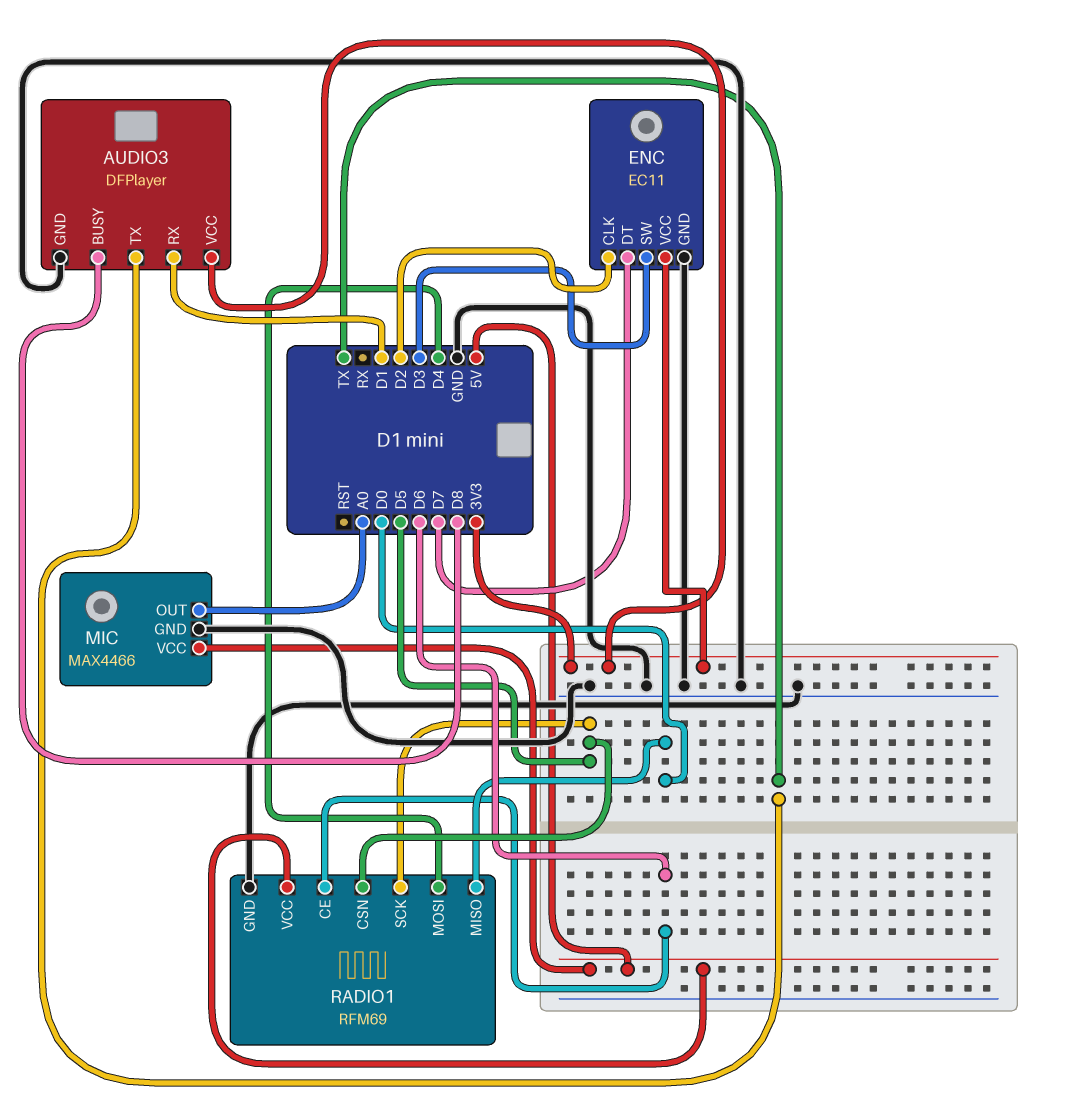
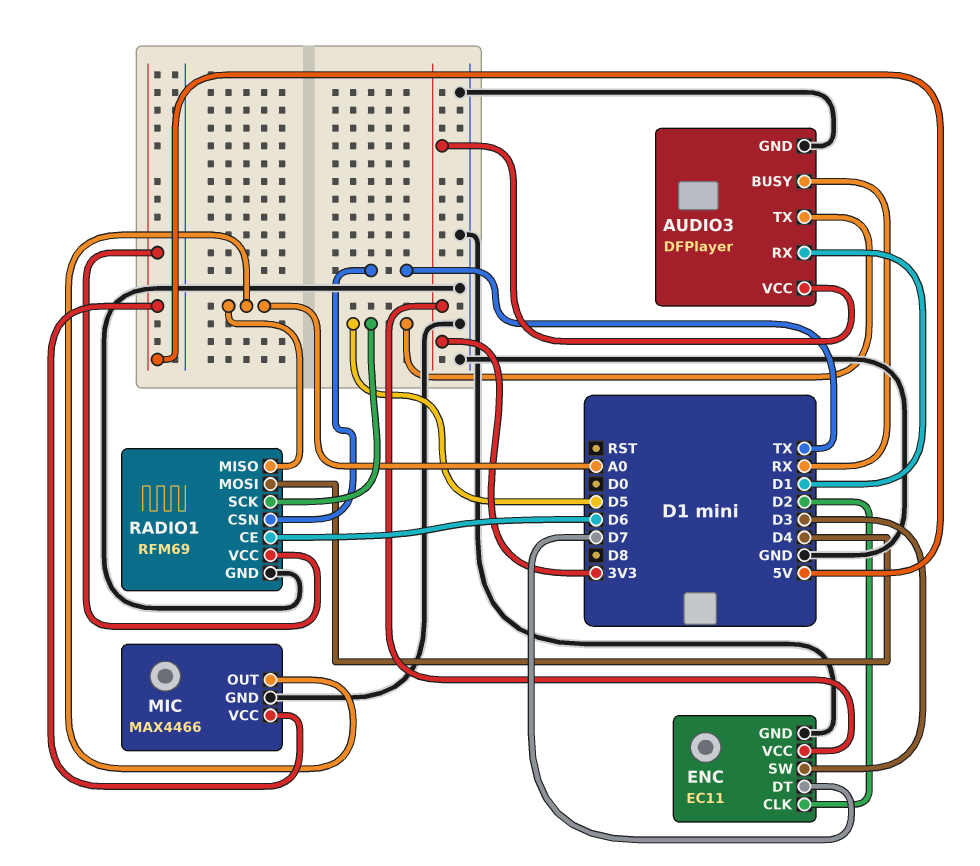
AUDIO3 pin BUSY: D8 -> RX
AUDIO3 pin TX: TX -> D5
RADIO1 pin CSN: D5 -> TX
RADIO1 pin MISO: D0 -> A0

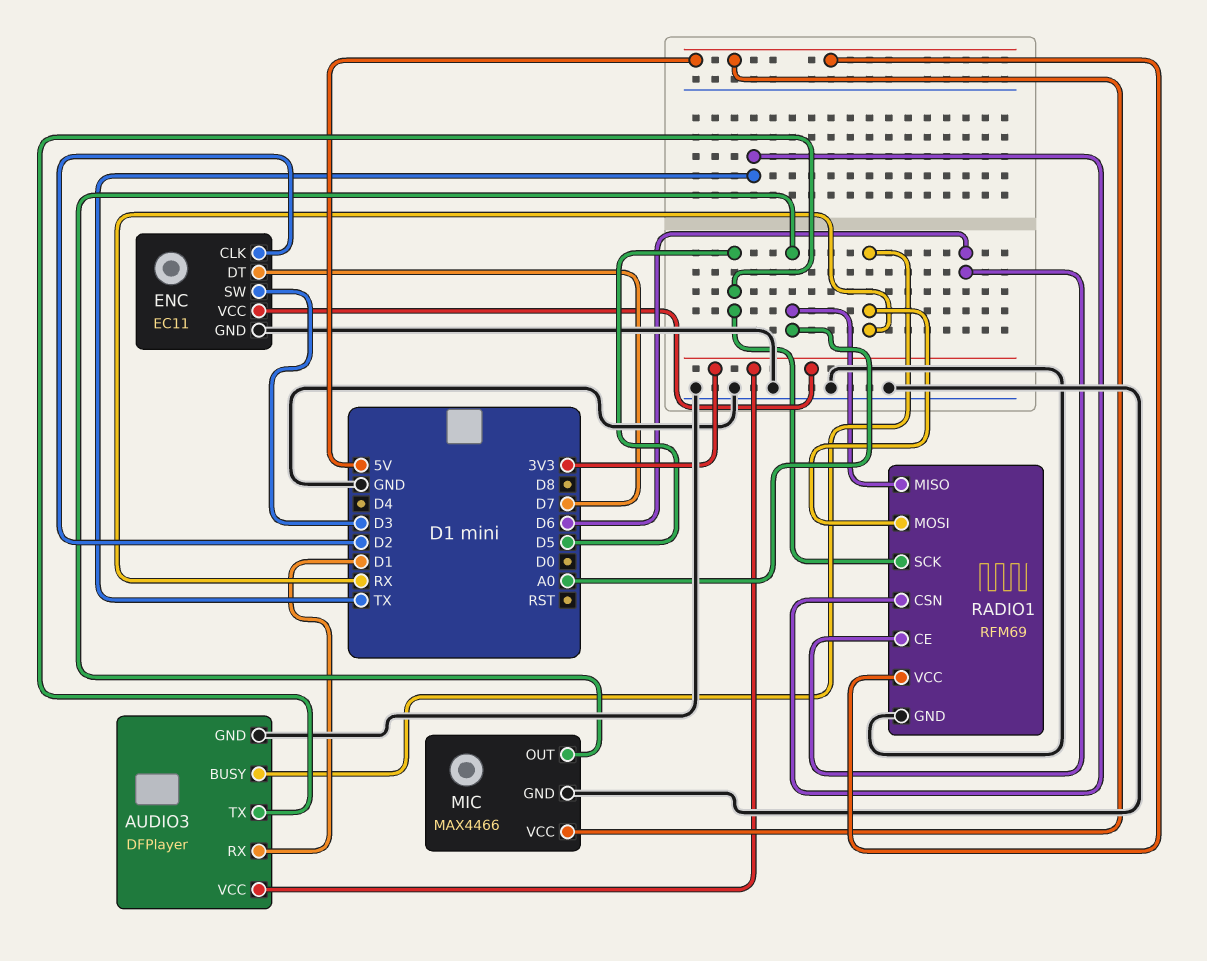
RADIO1 pin MOSI: D4 -> RX

